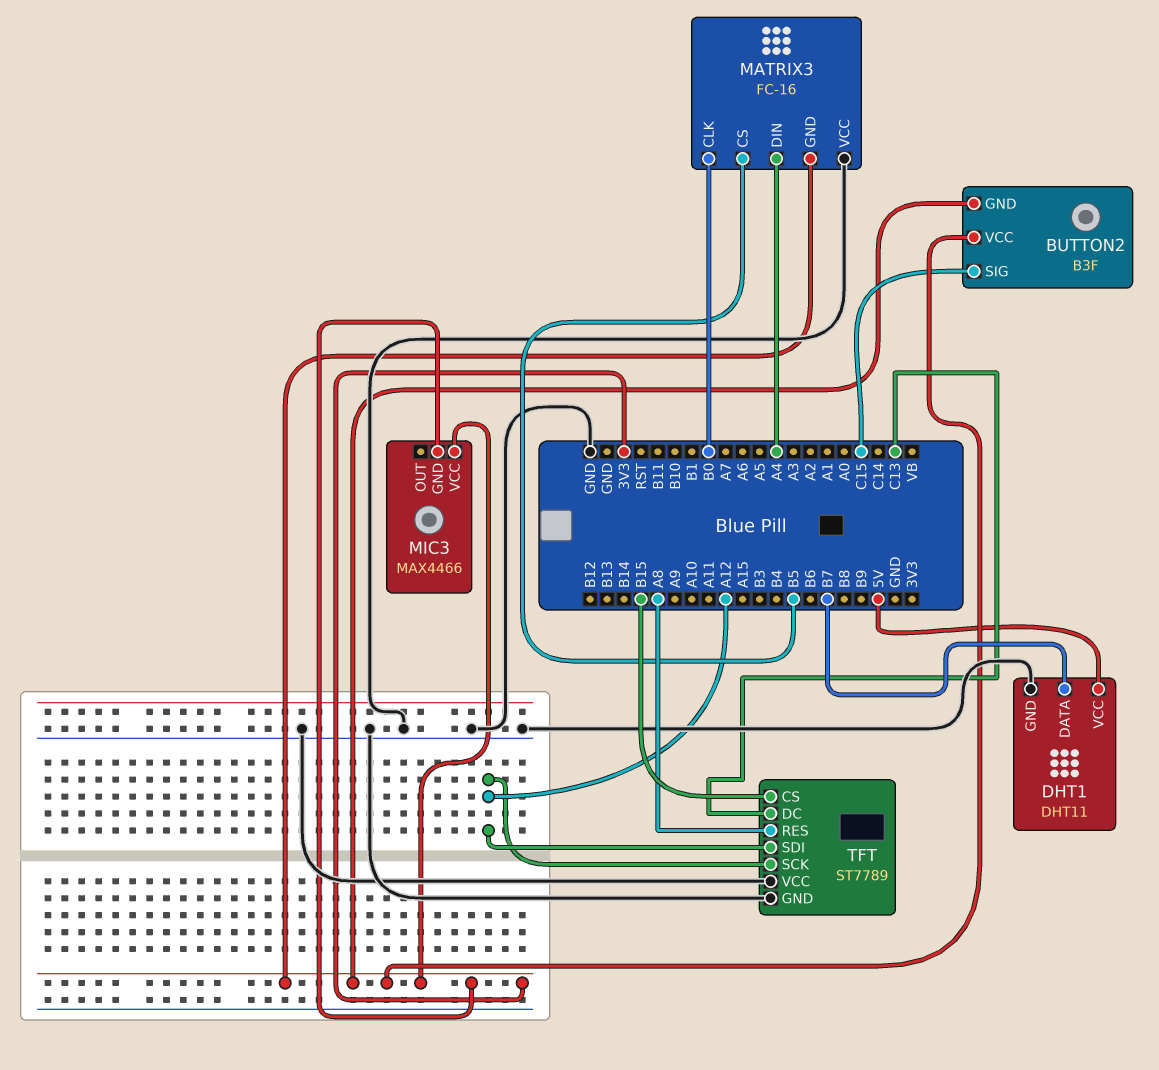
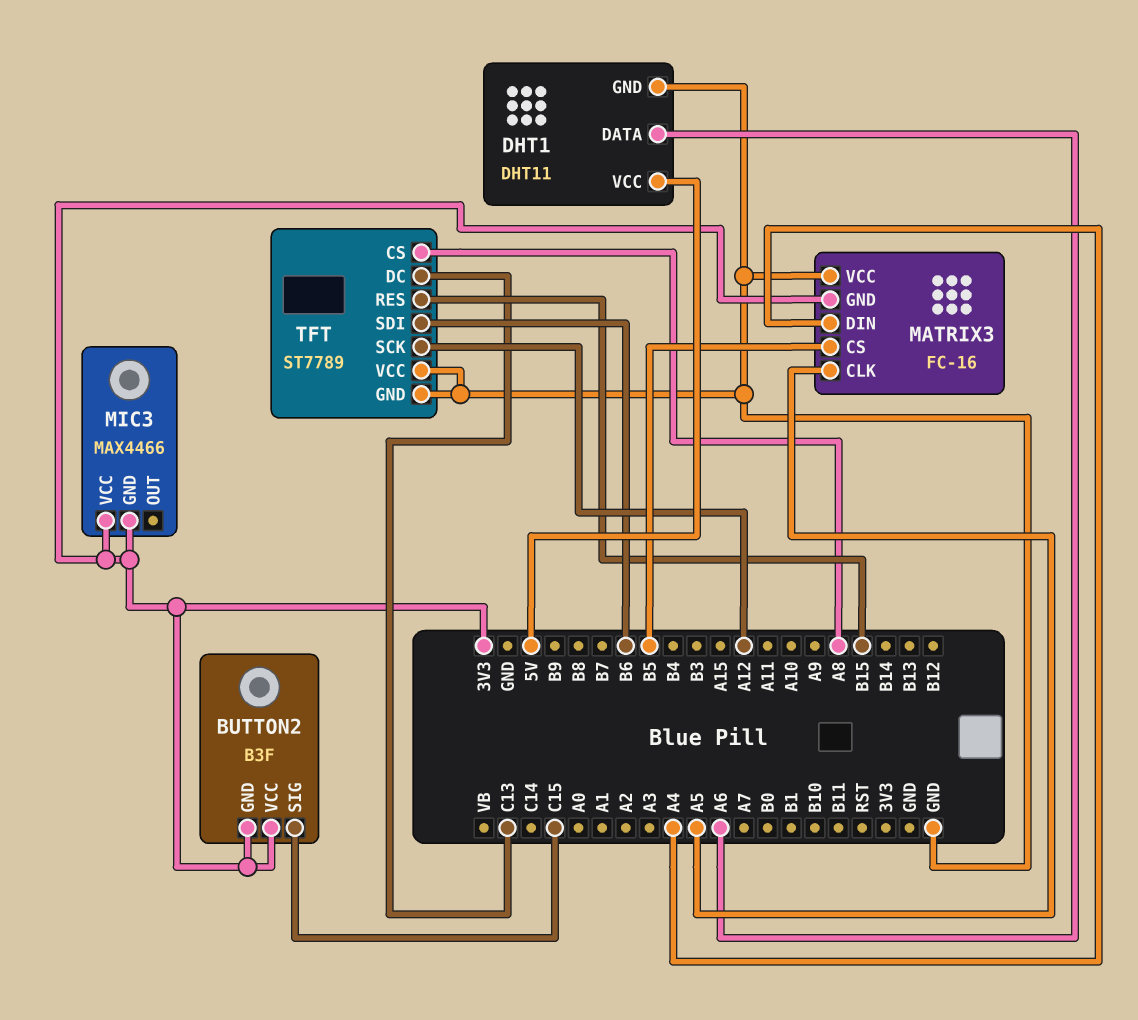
DHT1 pin DATA: B7 -> A6
MATRIX3 pin CLK: B0 -> A5
TFT pin CS: B15 -> A8
TFT pin RES: A8 -> B15
TFT pin SDI: A12 -> B6

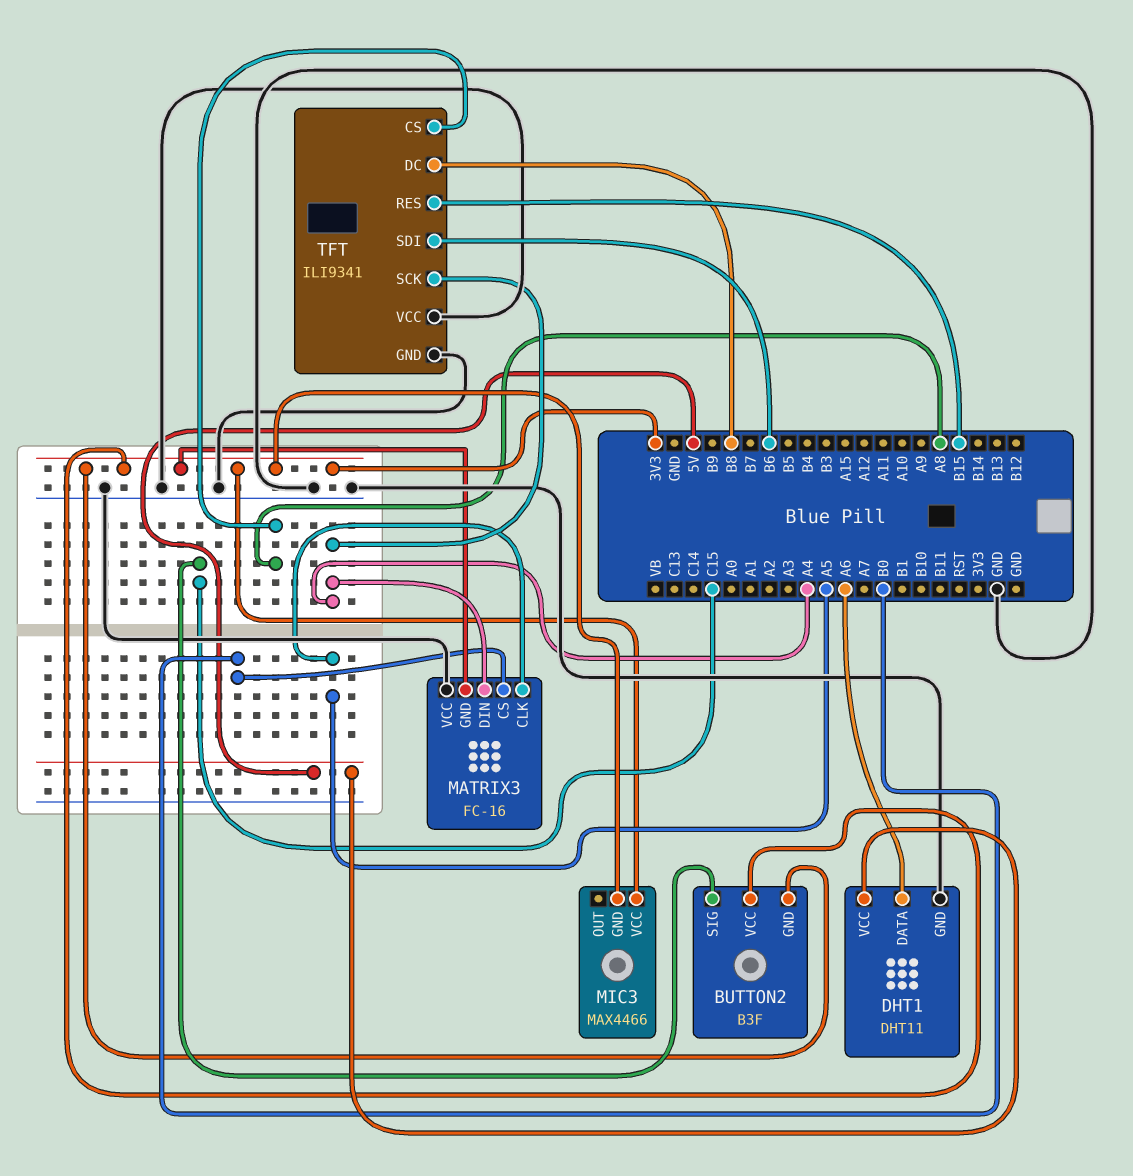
MATRIX3 pin CS: B5 -> B0
TFT: ST7789 -> ILI9341
TFT pin DC: C13 -> B8
TFT pin SCK: A12 -> A4

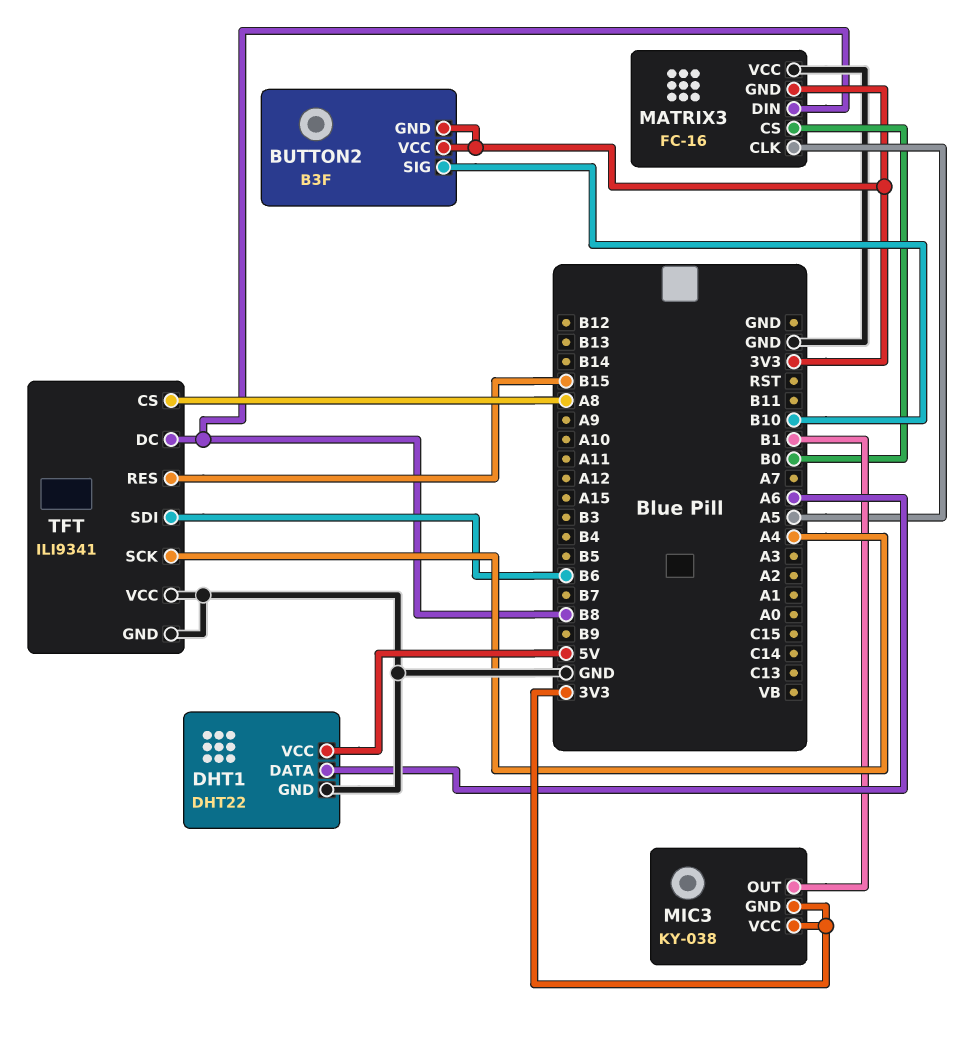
BUTTON2 pin SIG: C15 -> B10
DHT1: DHT11 -> DHT22
MATRIX3 pin DIN: A4 -> B8
MIC3: MAX4466 -> KY-038
MIC3 pin OUT: none -> B1

